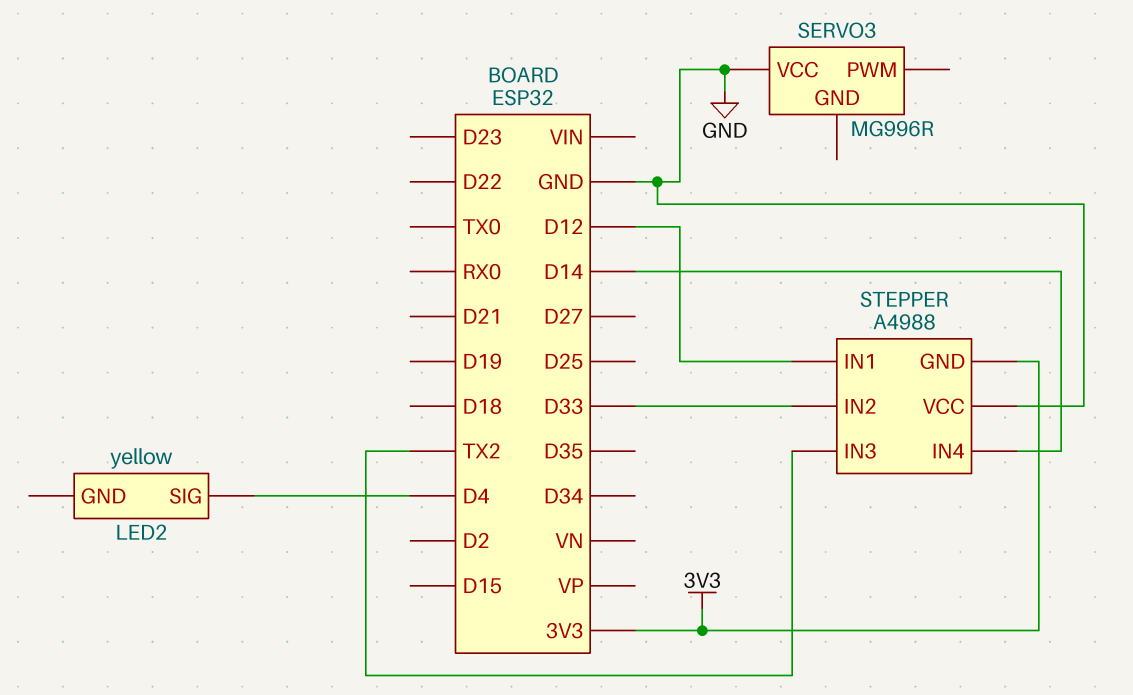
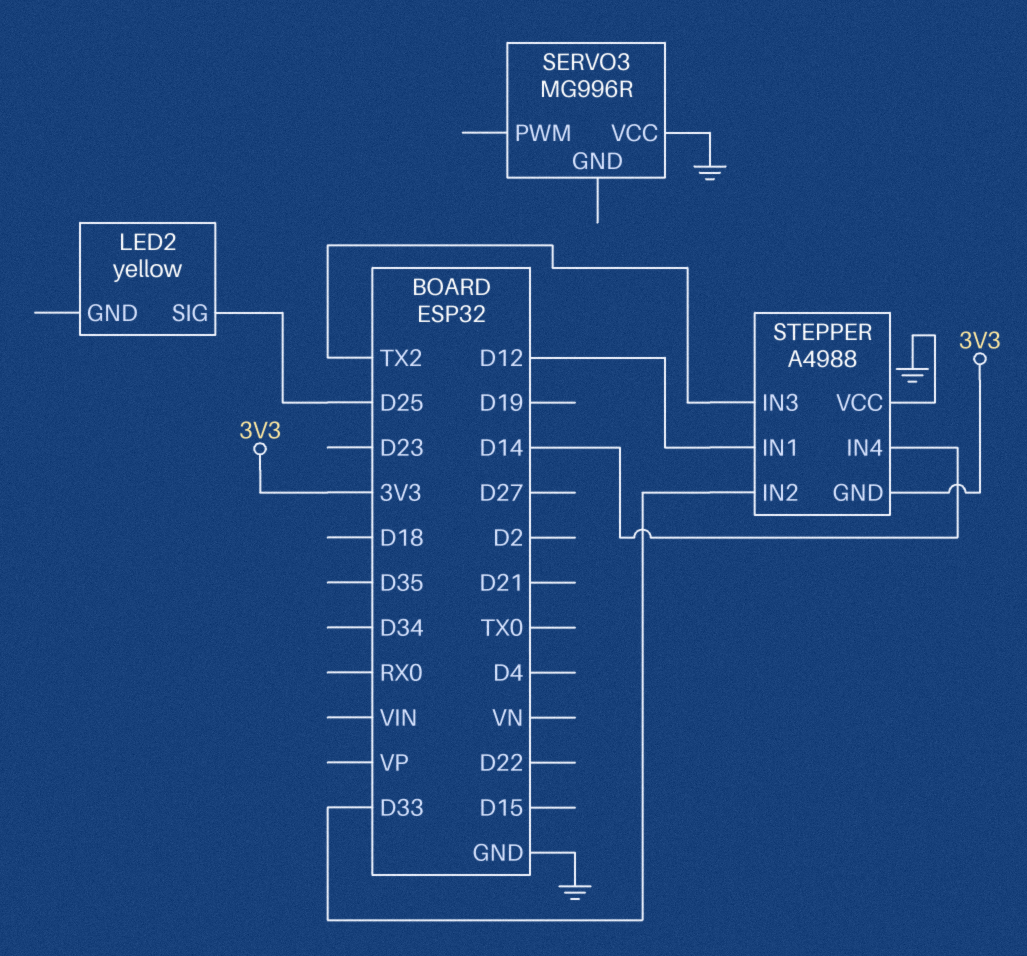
LED2 pin SIG: D4 -> D25

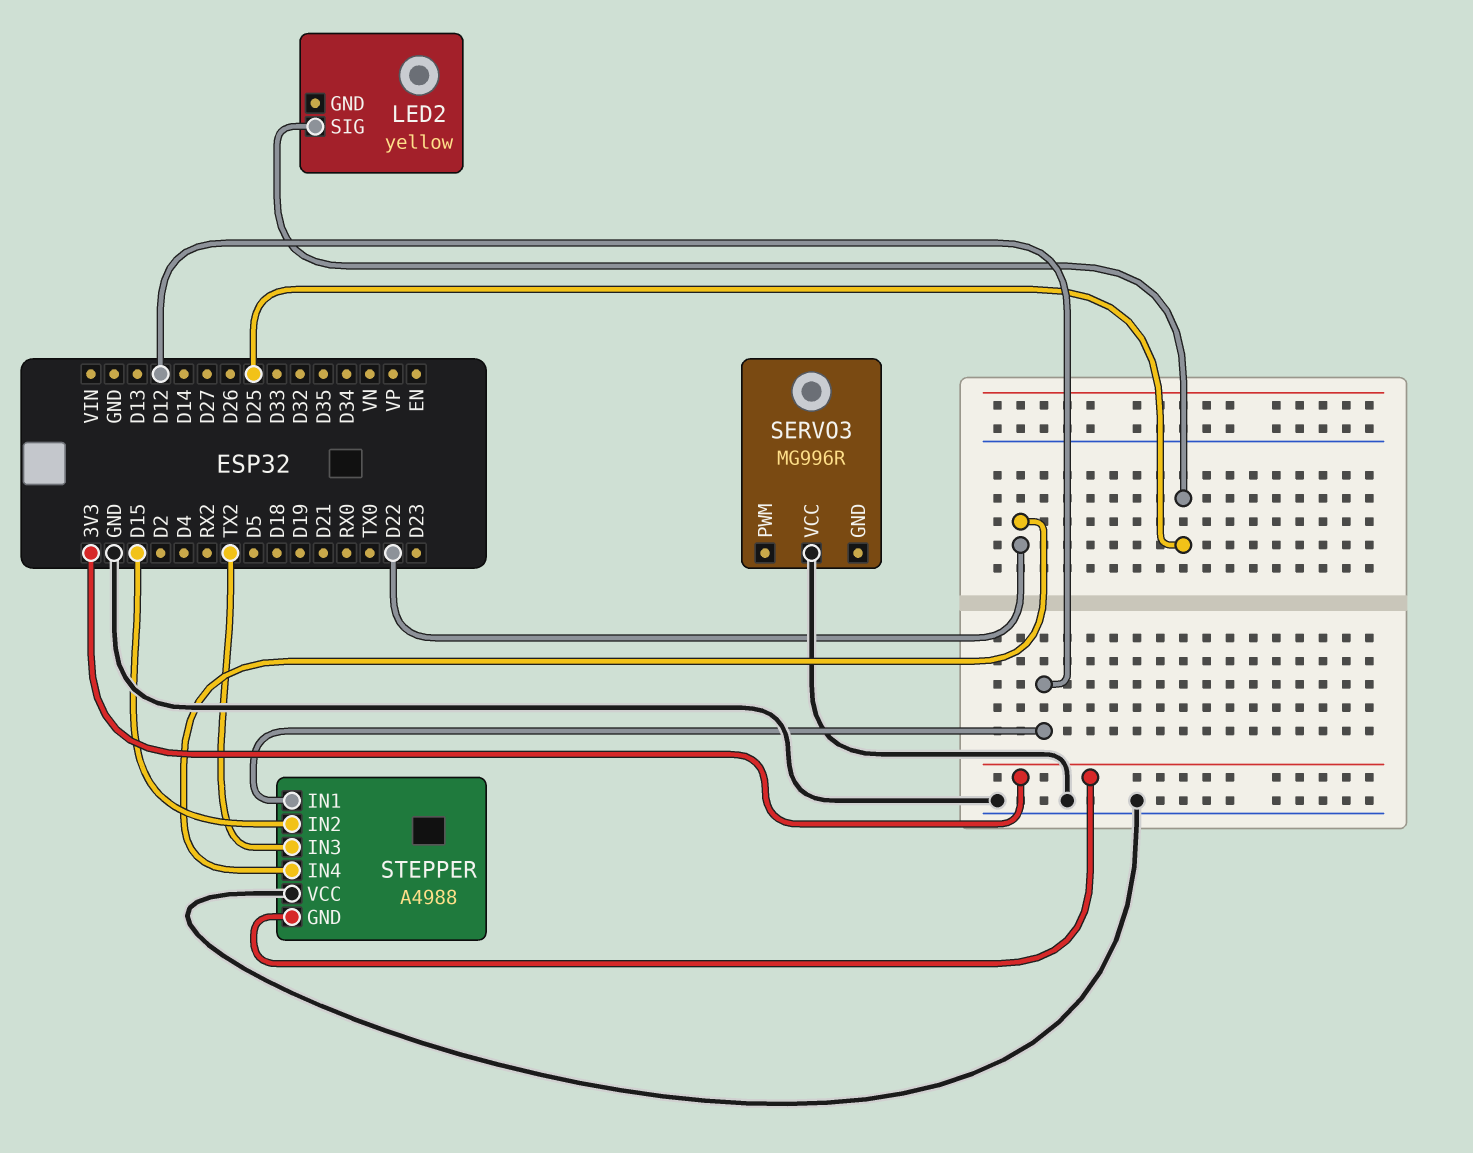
STEPPER pin IN2: D33 -> D15
STEPPER pin IN4: D14 -> D22

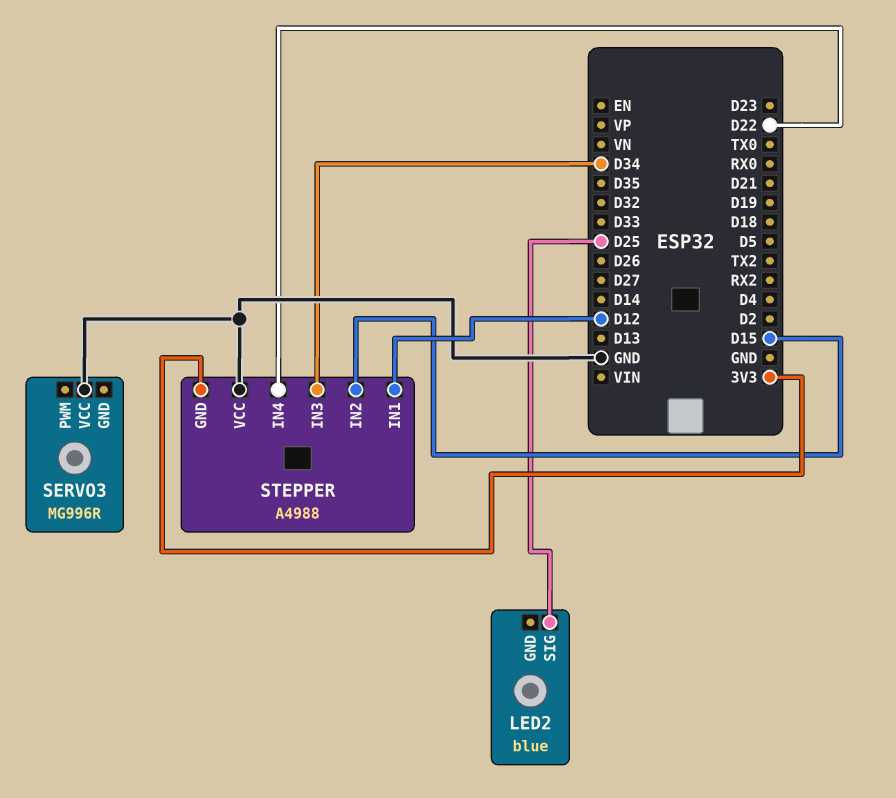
LED2: yellow -> blue
STEPPER pin IN3: TX2 -> D34

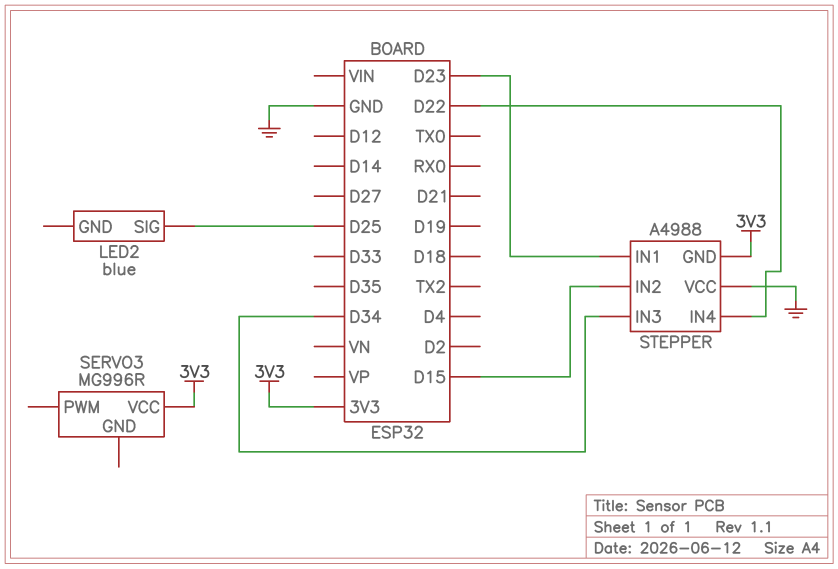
SERVO3 pin VCC: GND -> 3V3
STEPPER pin IN1: D12 -> D23

